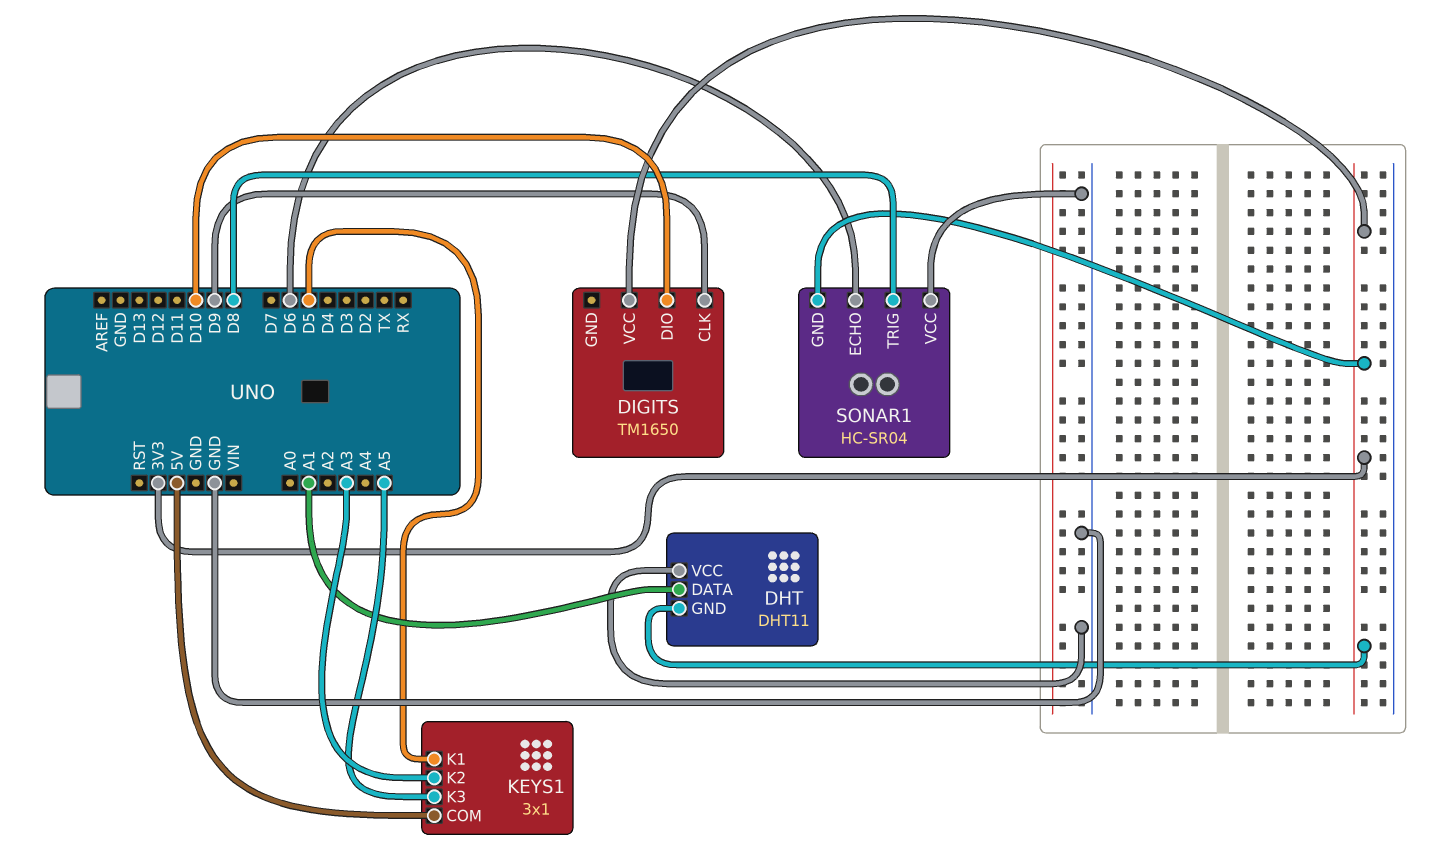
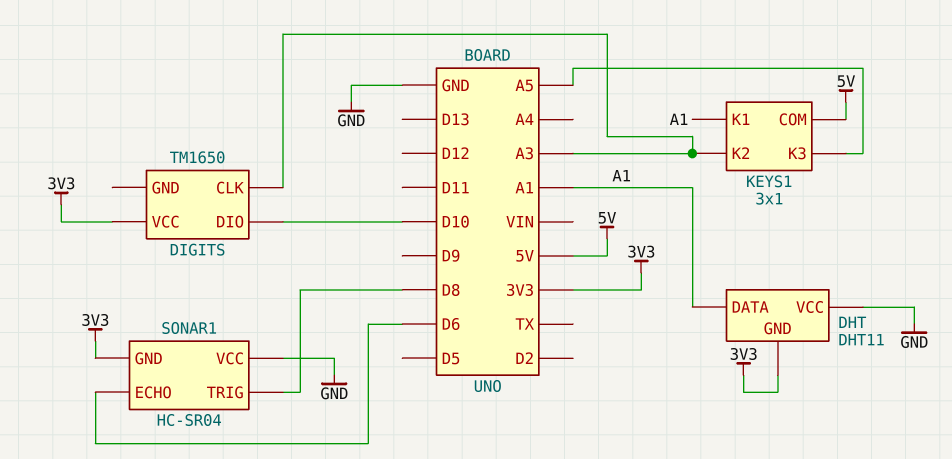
DIGITS pin CLK: D9 -> A3
KEYS1 pin K1: D5 -> A1

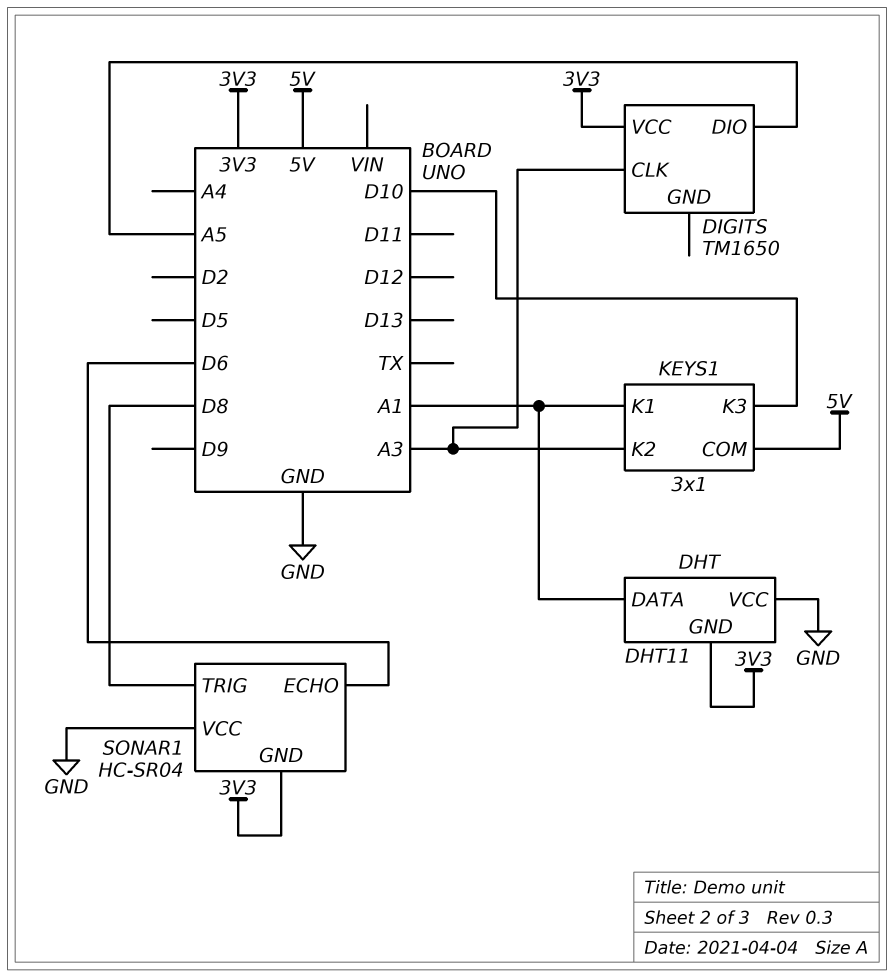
DIGITS pin DIO: D10 -> A5
KEYS1 pin K3: A5 -> D10

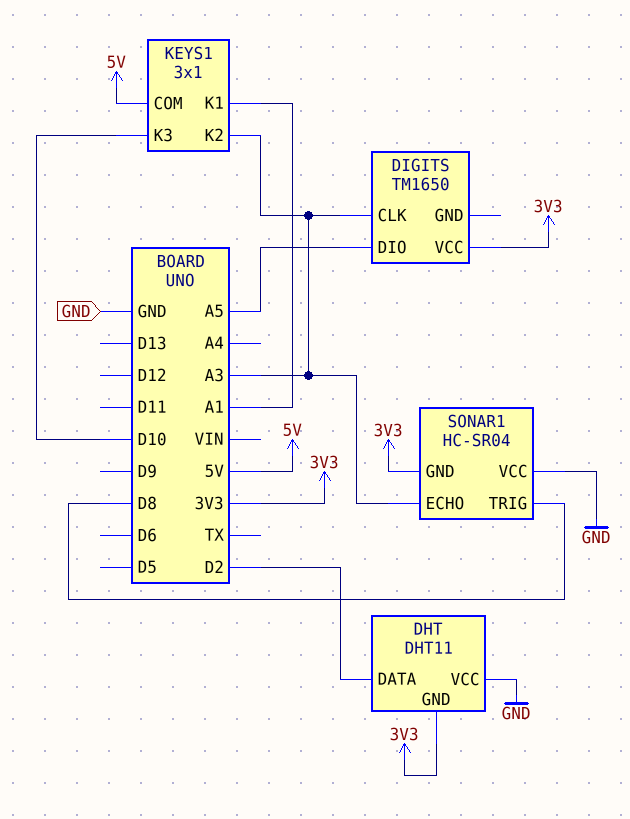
DHT pin DATA: A1 -> D2
SONAR1 pin ECHO: D6 -> A3

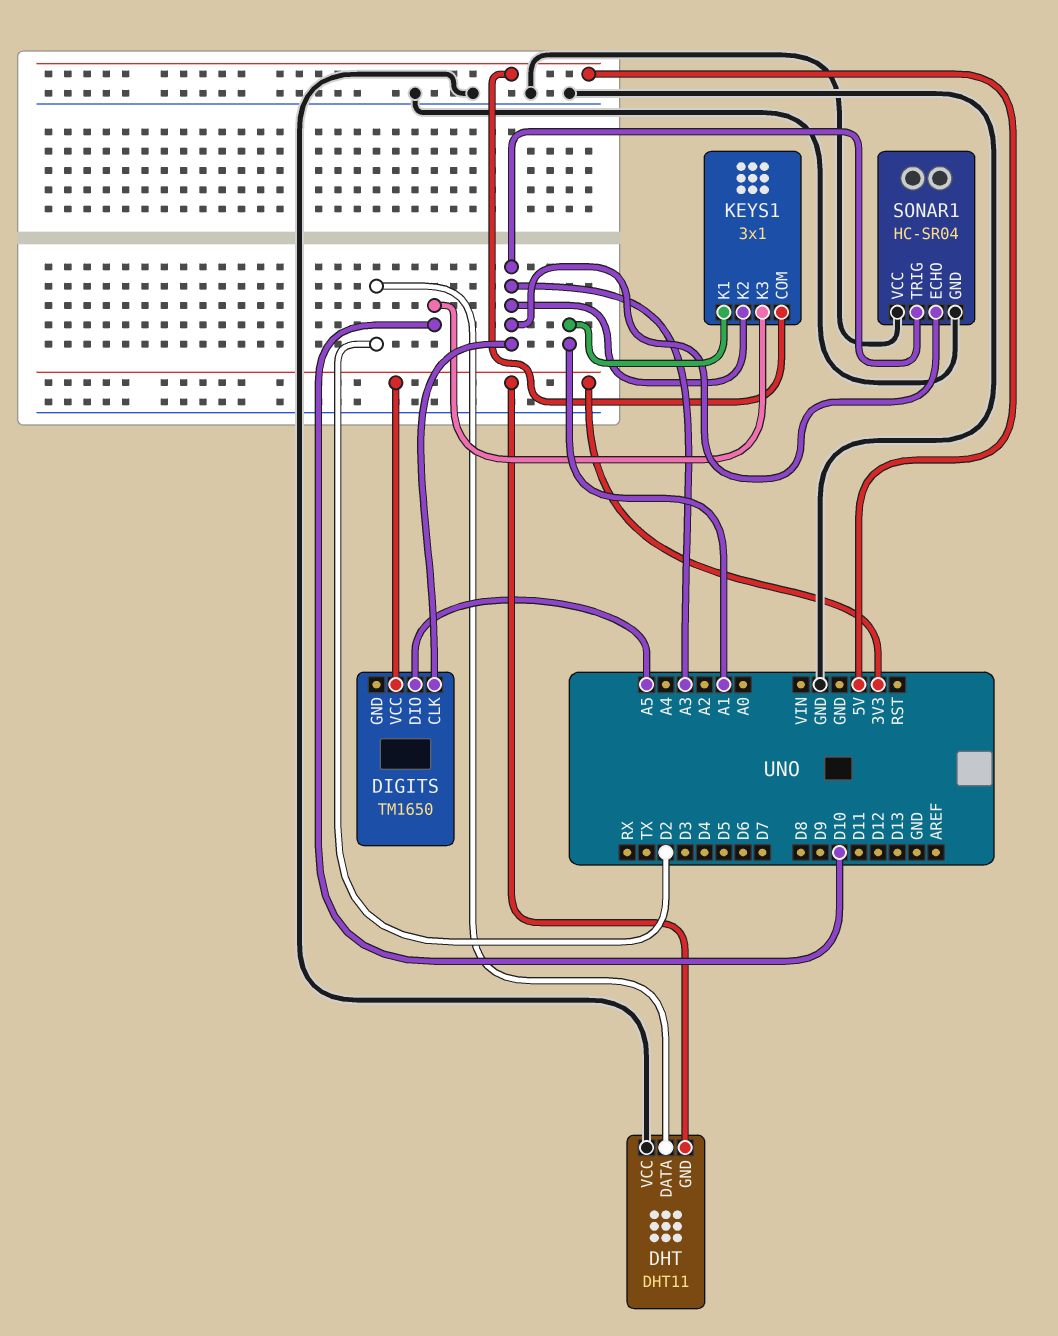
SONAR1 pin GND: 3V3 -> GND
SONAR1 pin TRIG: D8 -> A3

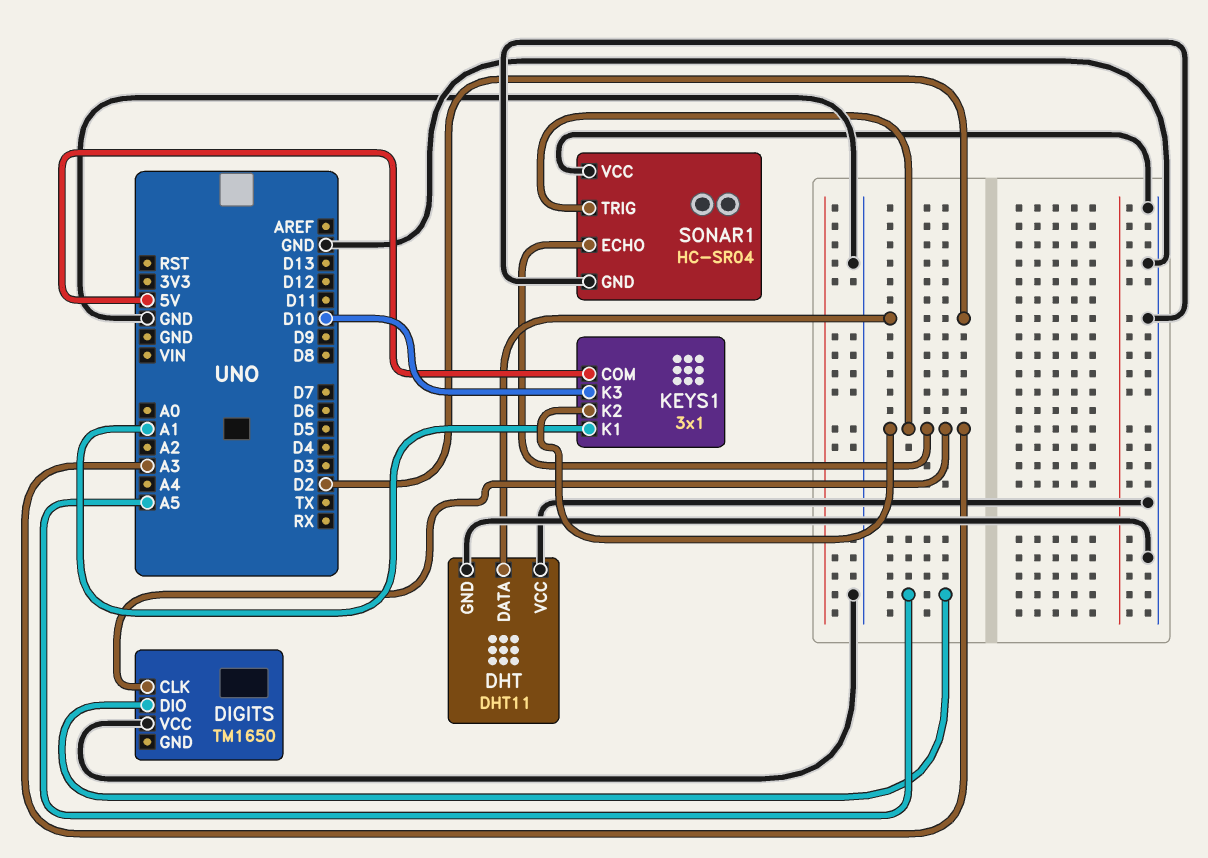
DHT pin GND: 3V3 -> GND
DIGITS pin VCC: 3V3 -> GND

